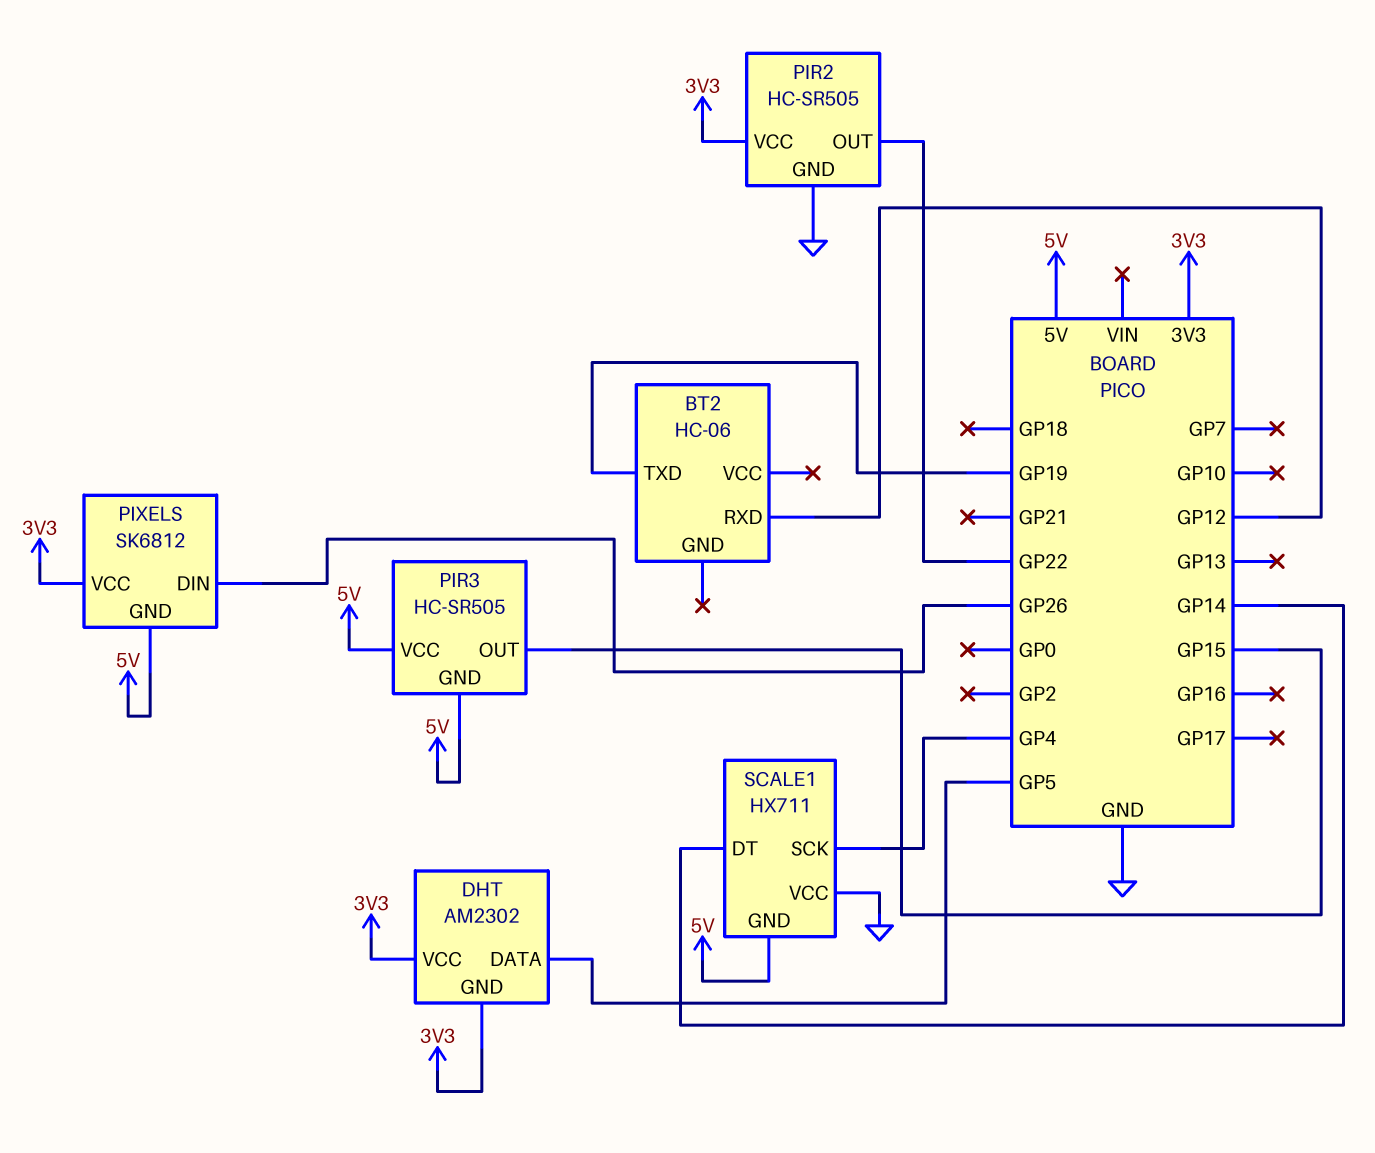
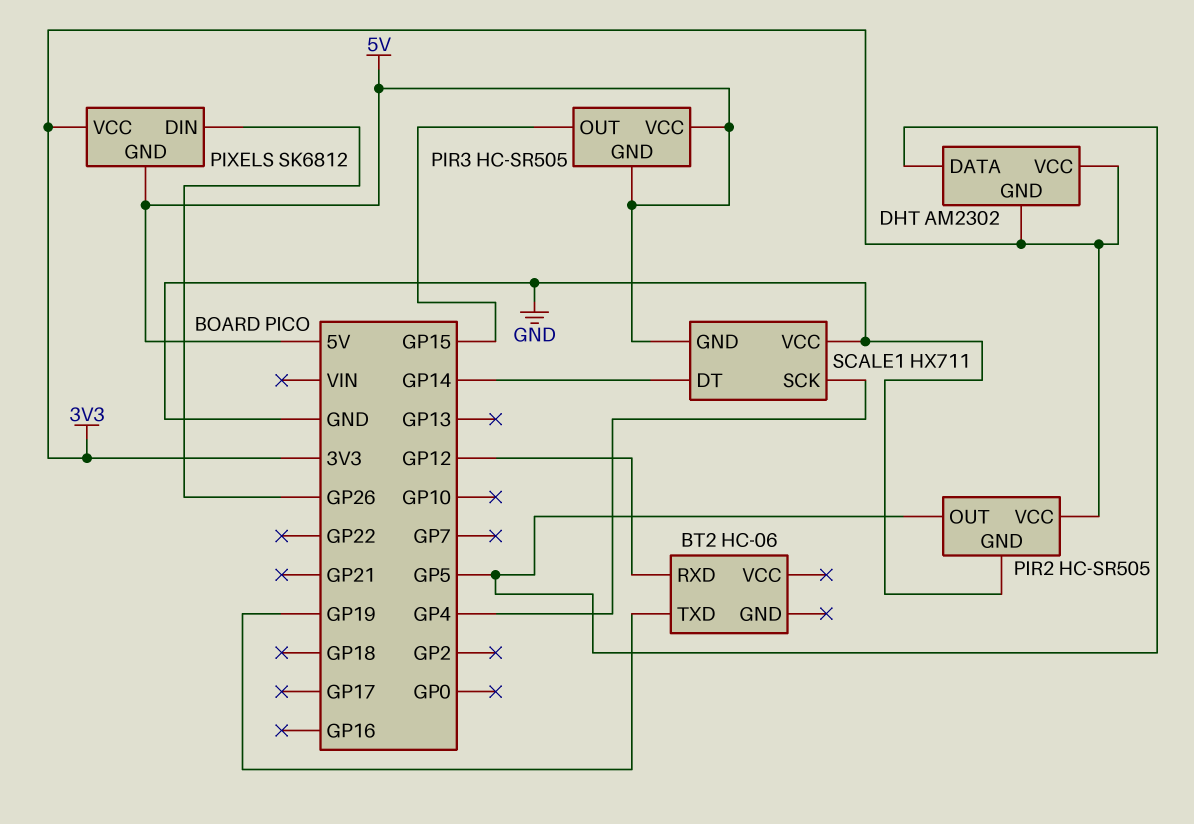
PIR2 pin OUT: GP22 -> GP5

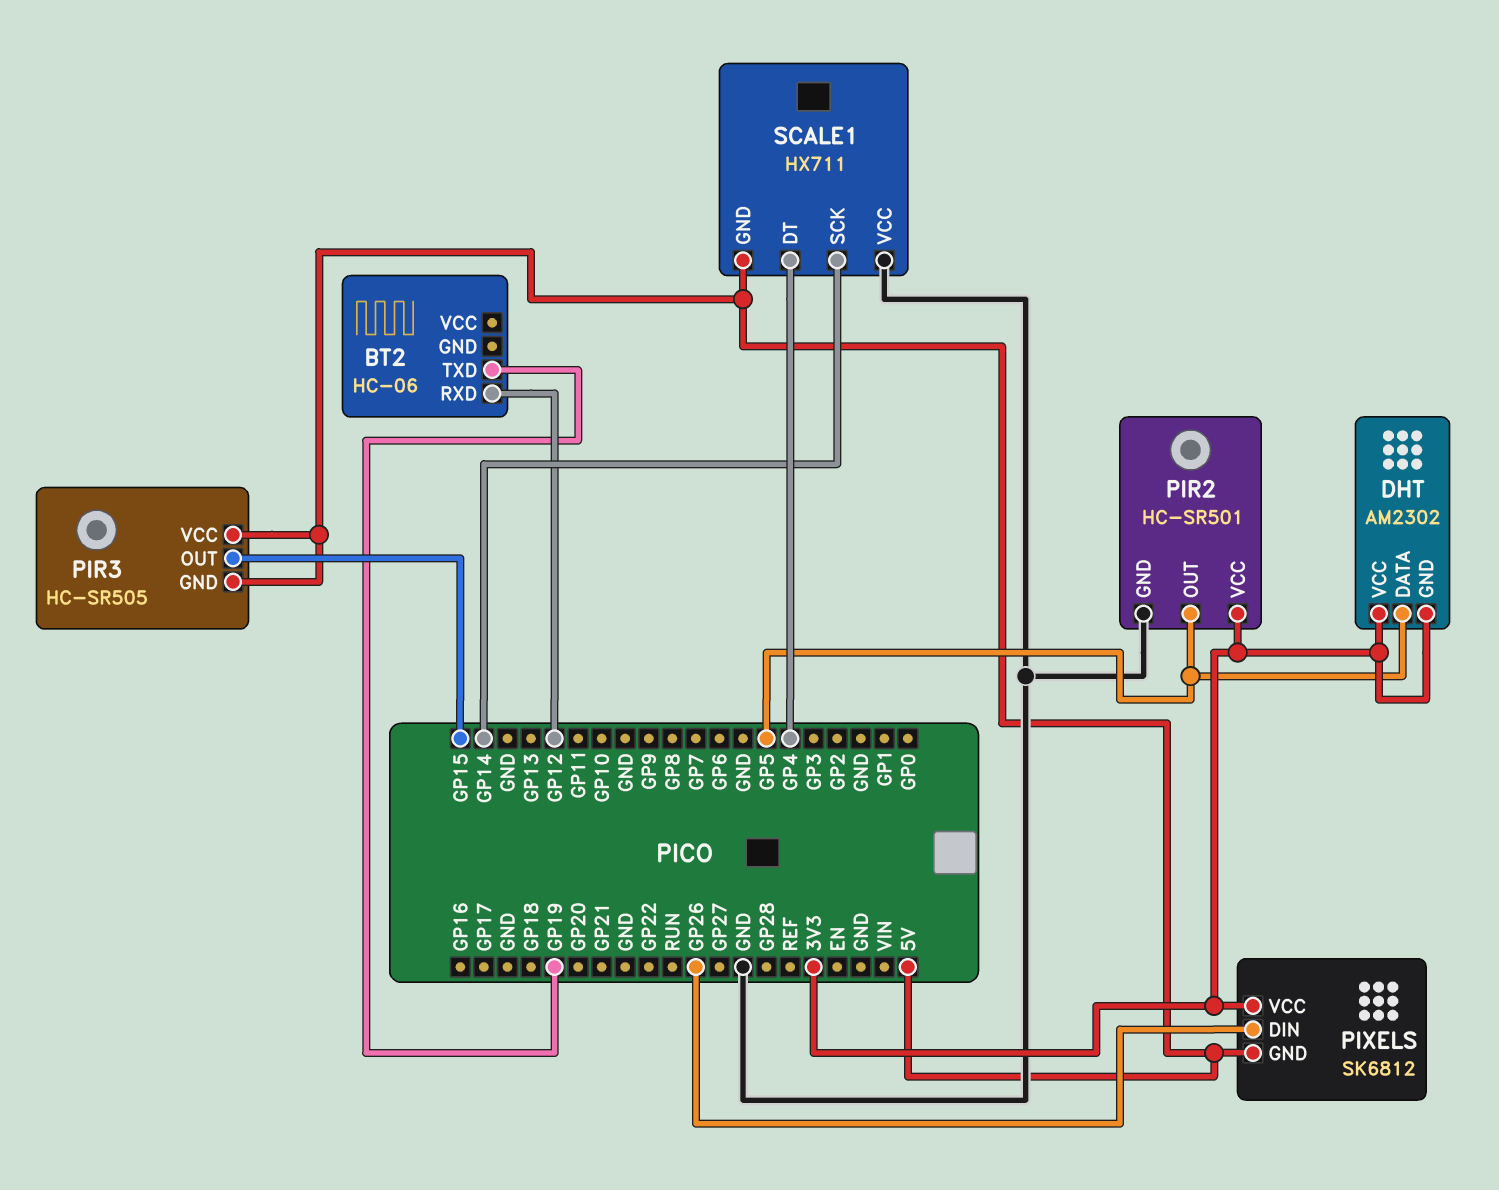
PIR2: HC-SR505 -> HC-SR501
SCALE1 pin DT: GP14 -> GP4
SCALE1 pin SCK: GP4 -> GP14

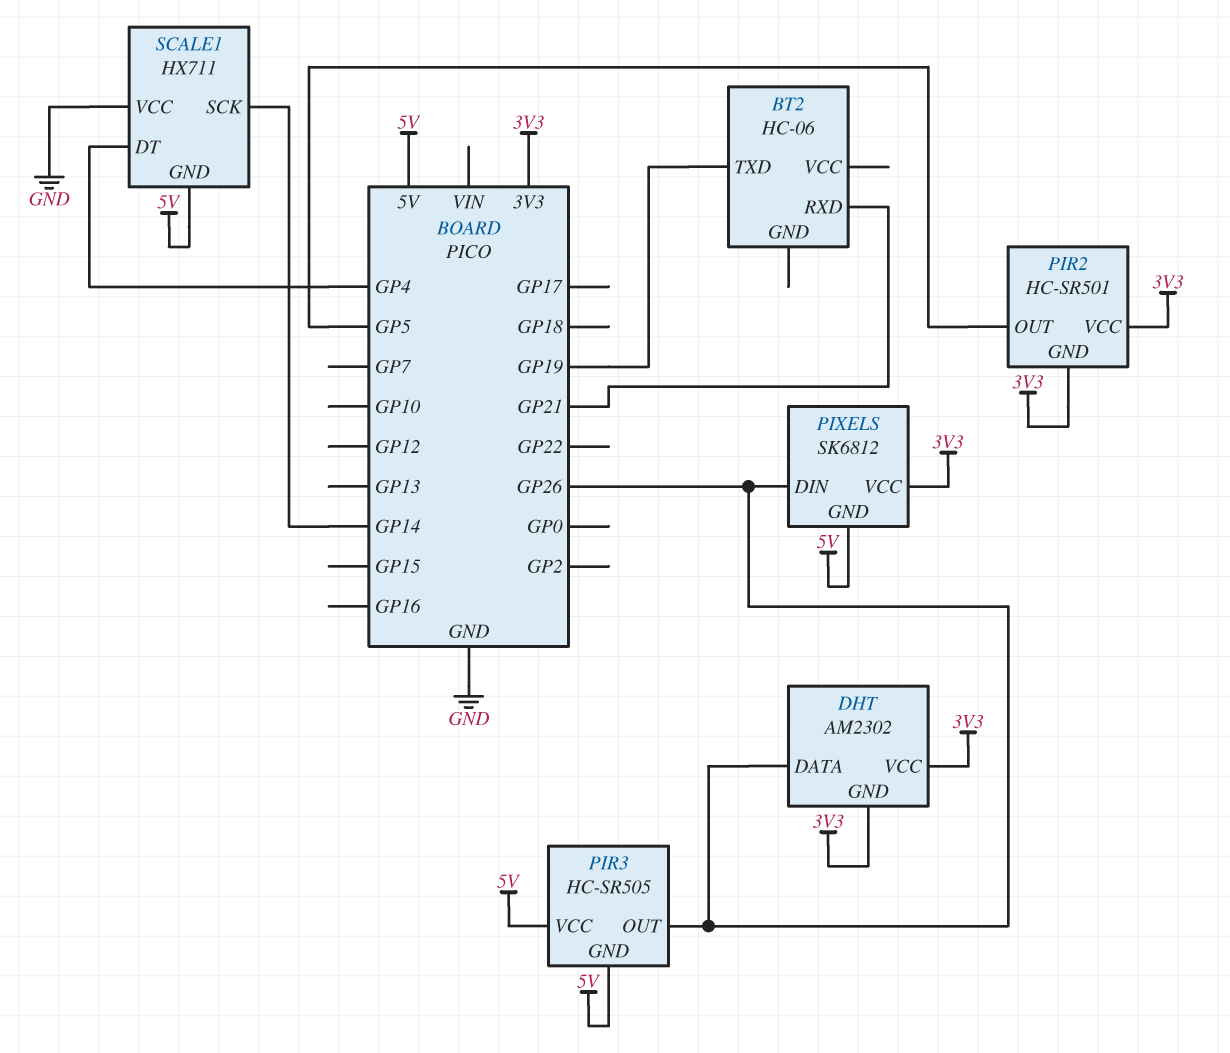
BT2 pin RXD: GP12 -> GP21
DHT pin DATA: GP5 -> GP26
PIR2 pin GND: GND -> 3V3
PIR3 pin OUT: GP15 -> GP26

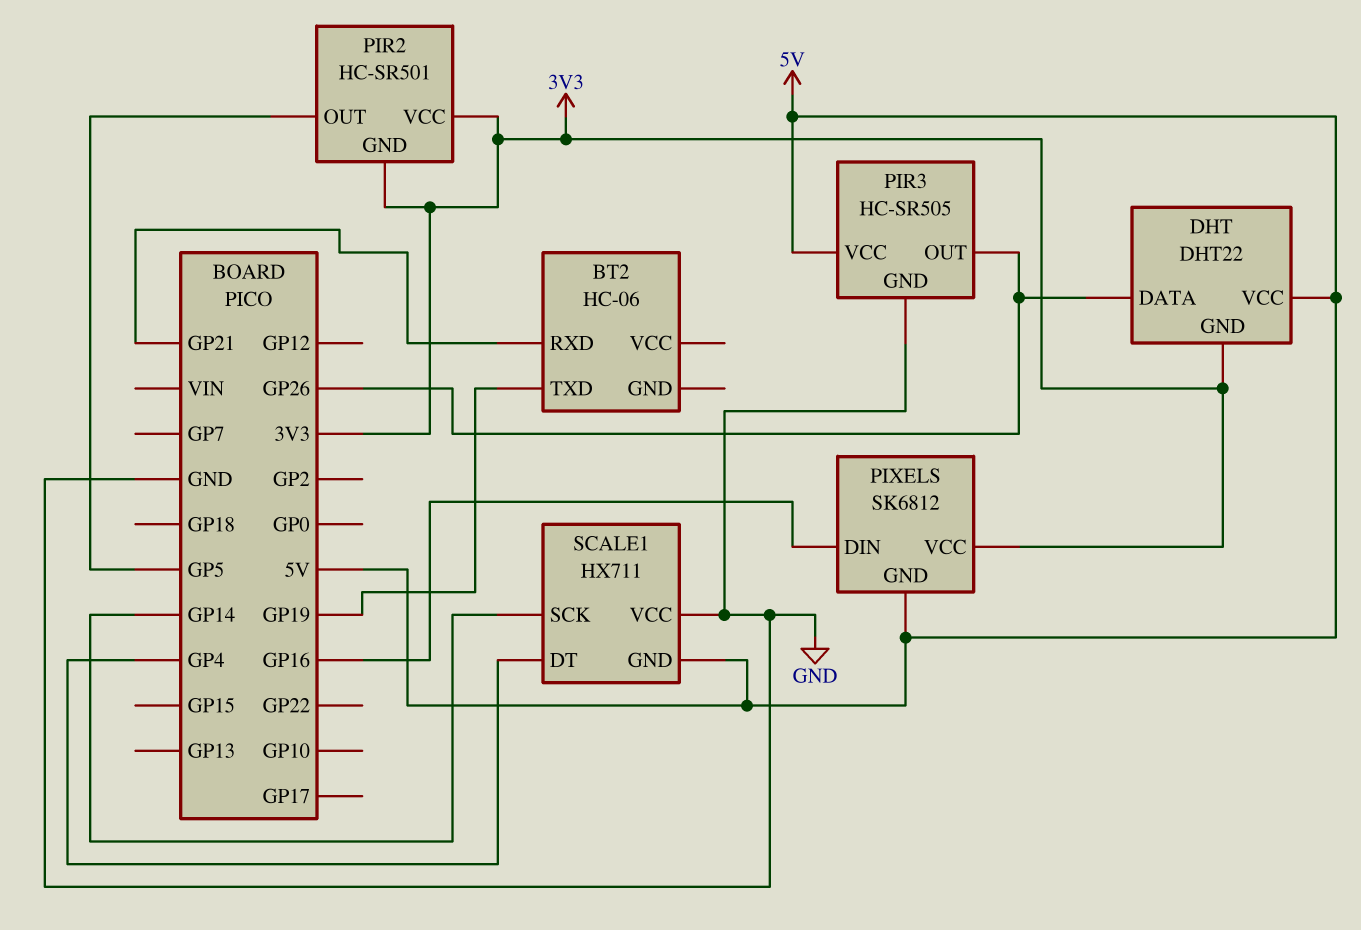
DHT: AM2302 -> DHT22
DHT pin VCC: 3V3 -> 5V
PIR3 pin GND: 5V -> GND
PIXELS pin DIN: GP26 -> GP16

